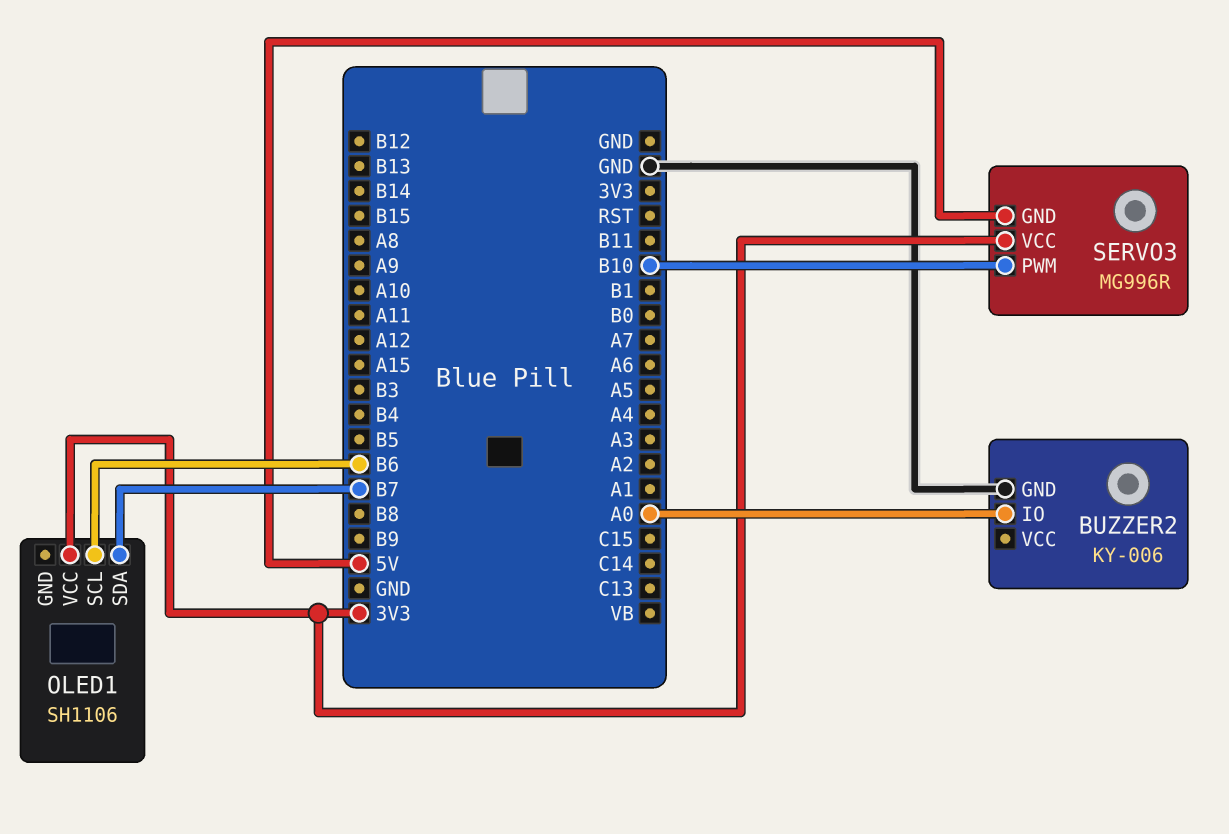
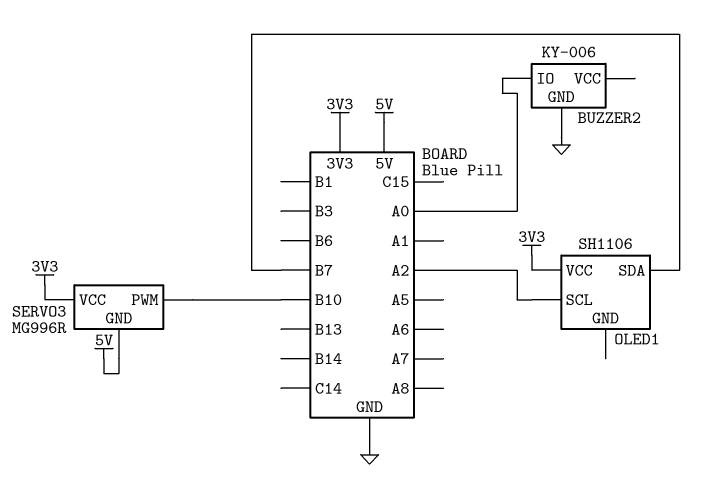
OLED1 pin SCL: B6 -> A2

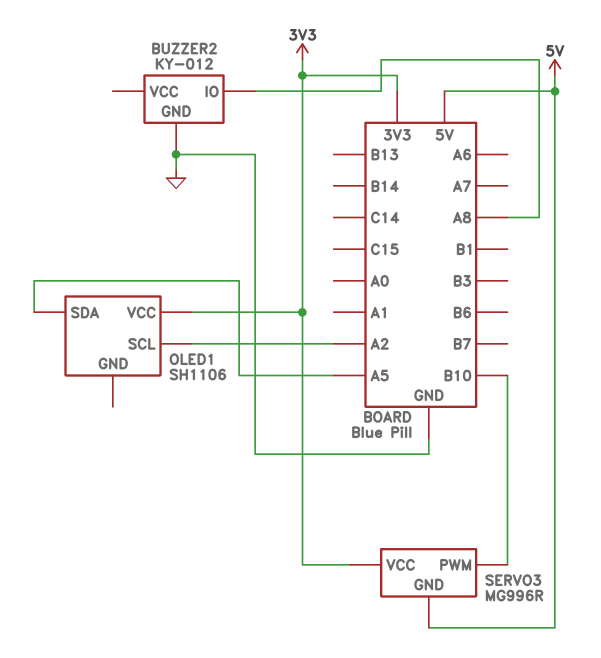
BUZZER2: KY-006 -> KY-012
BUZZER2 pin IO: A0 -> A8
OLED1 pin SDA: B7 -> A5

